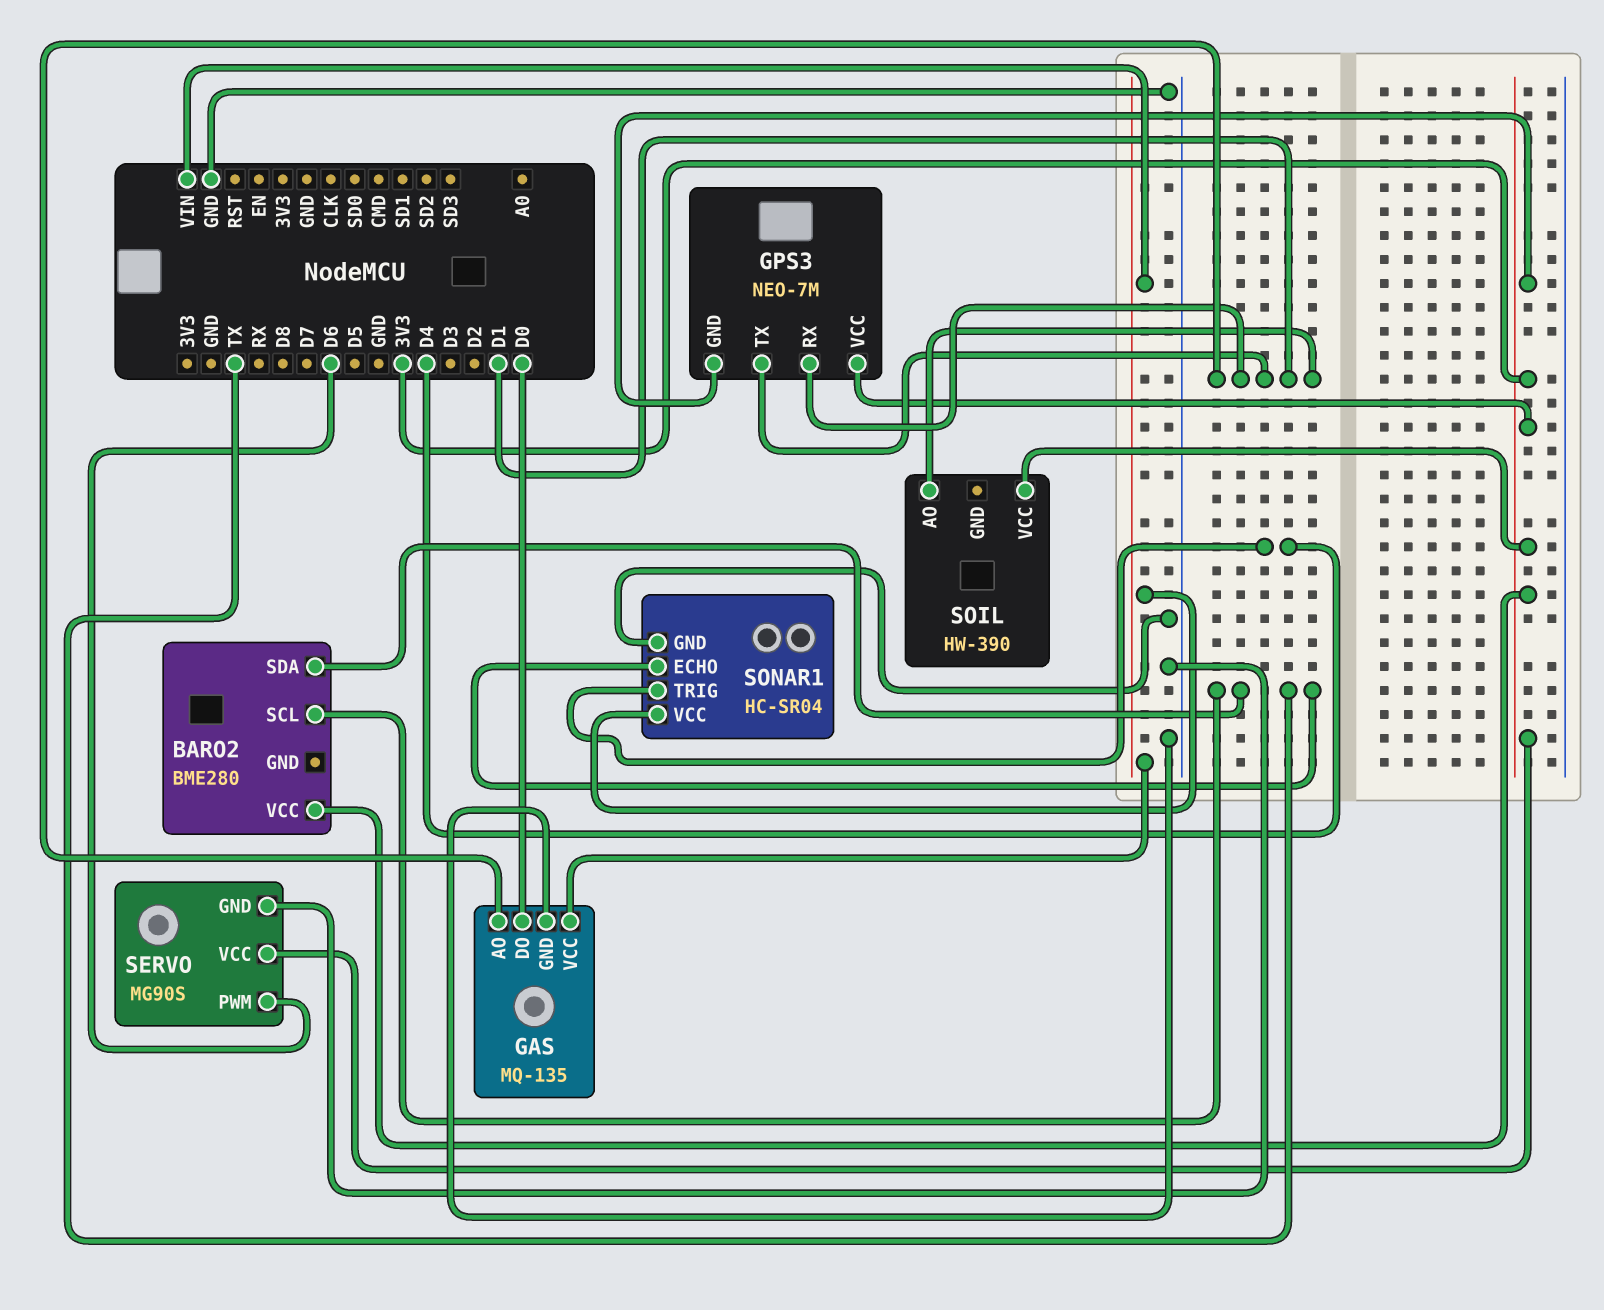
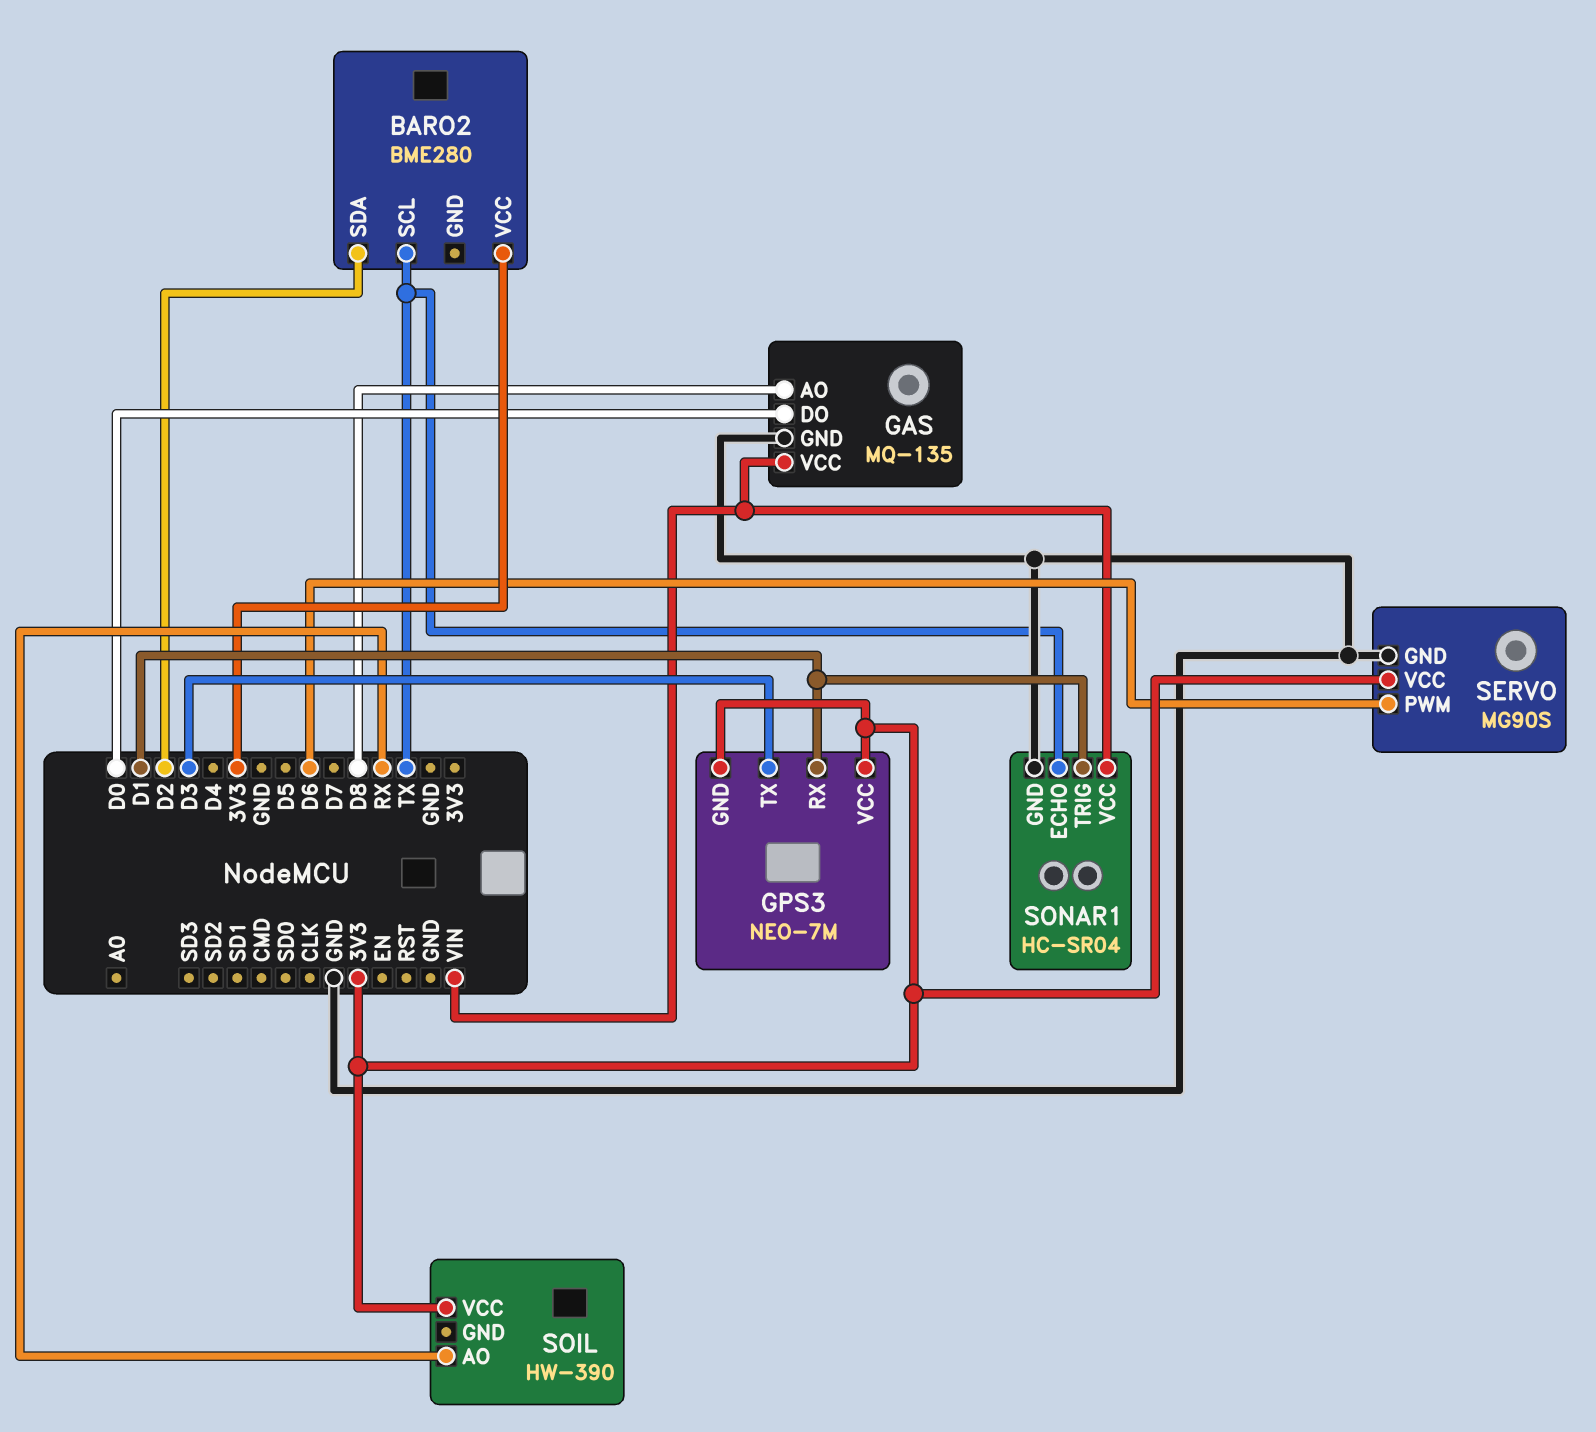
BARO2 pin SDA: TX -> D2
GAS pin AO: D1 -> D8
GPS3 pin TX: D1 -> D3
SOIL pin AO: D1 -> RX
SONAR1 pin TRIG: D4 -> D1

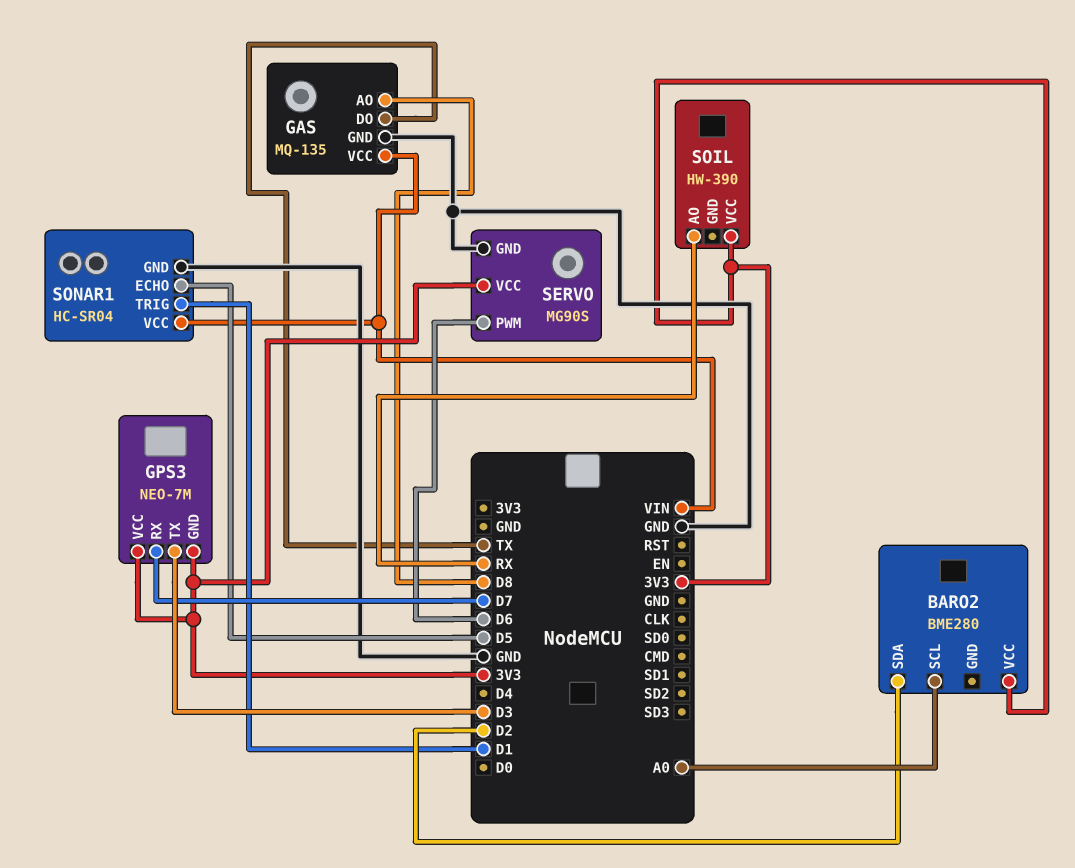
BARO2 pin SCL: TX -> A0
GAS pin DO: D0 -> TX
GPS3 pin RX: D1 -> D7
SONAR1 pin ECHO: TX -> D5

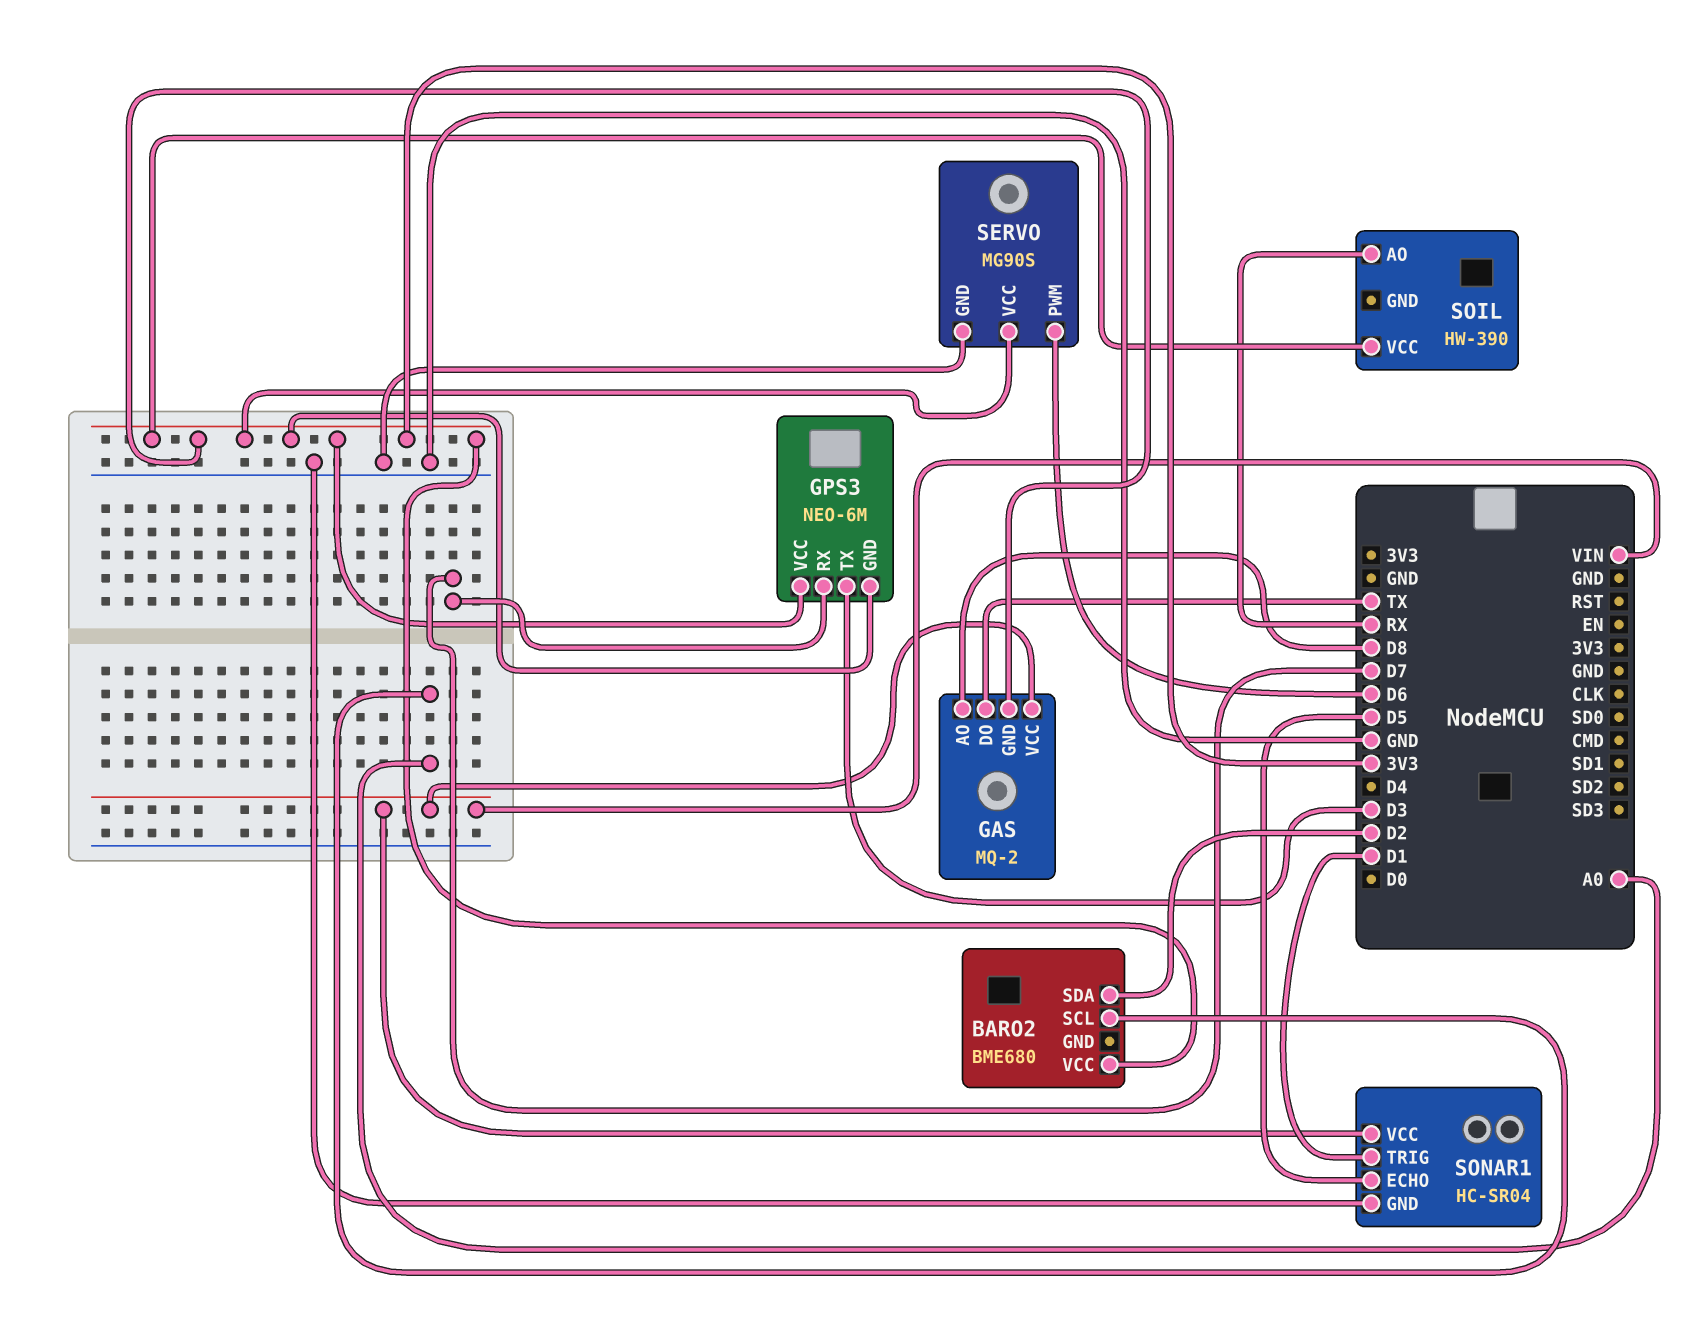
BARO2: BME280 -> BME680
GAS: MQ-135 -> MQ-2
GAS pin GND: GND -> 3V3
GPS3: NEO-7M -> NEO-6M

